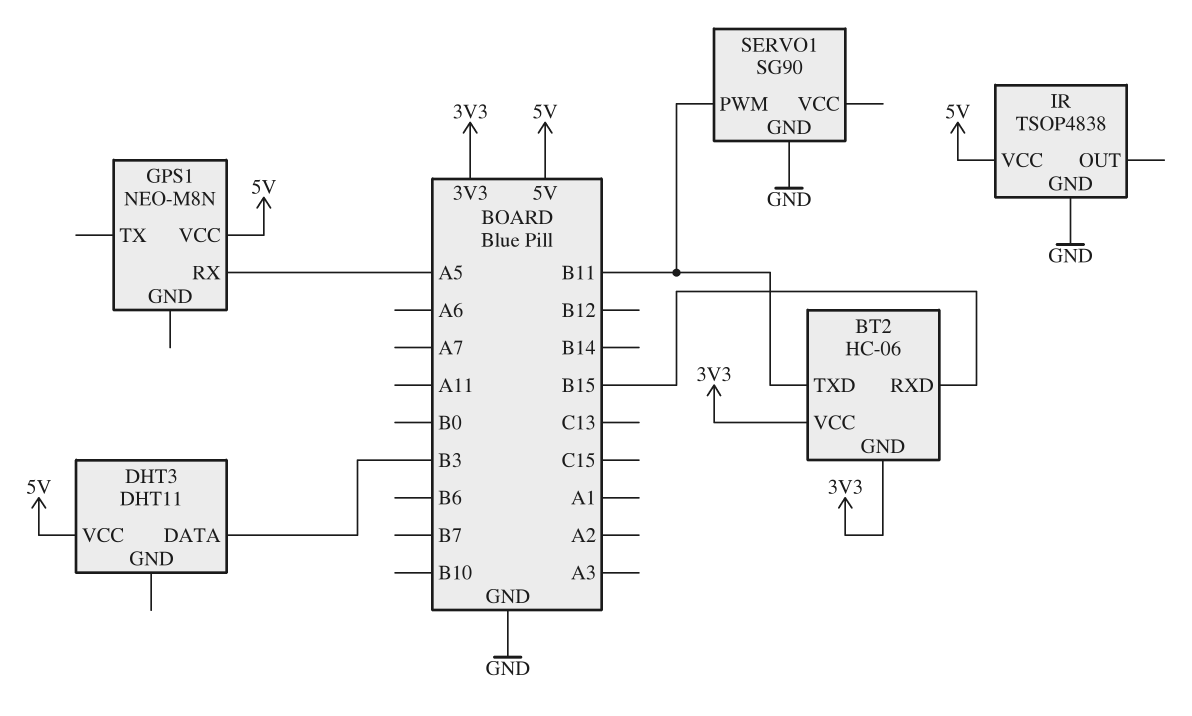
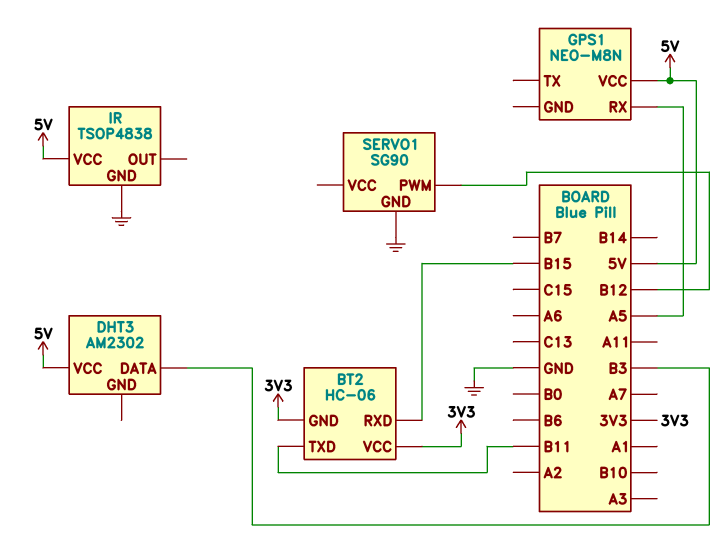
DHT3: DHT11 -> AM2302
SERVO1 pin PWM: B11 -> B12

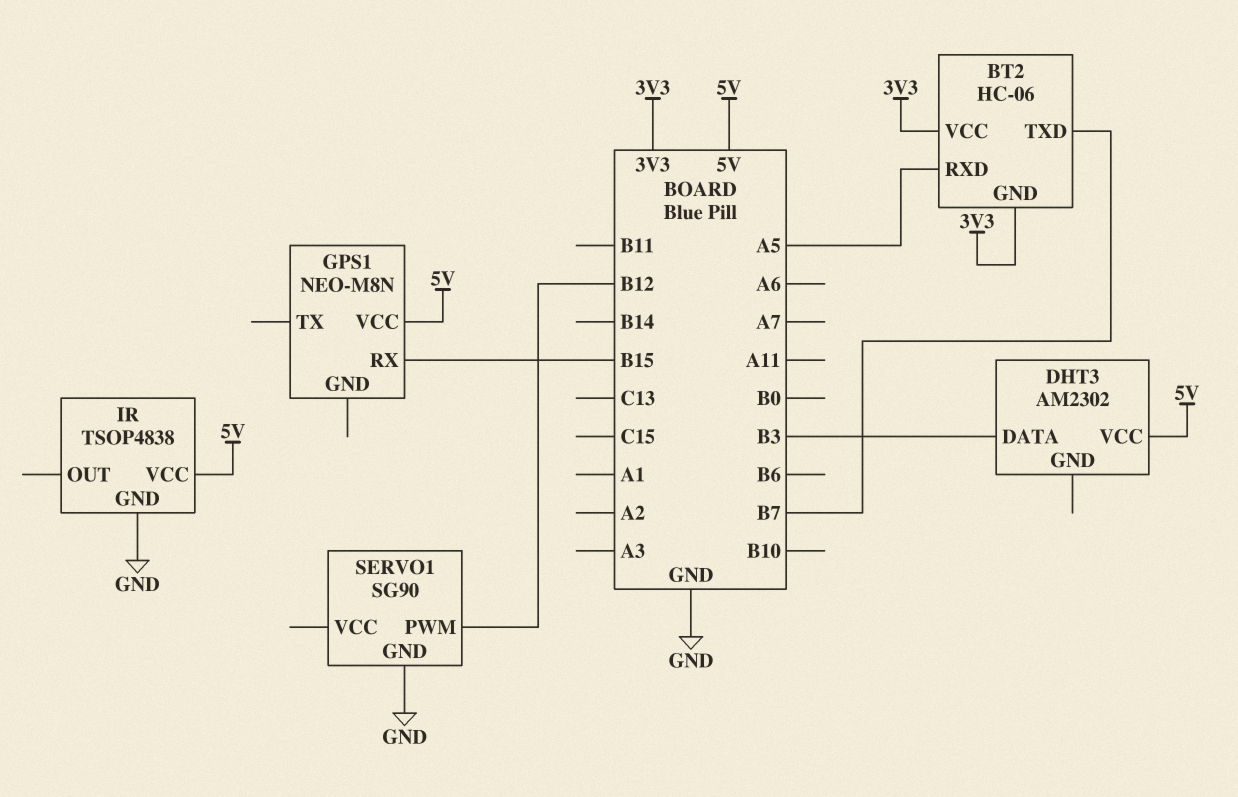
BT2 pin RXD: B15 -> A5
BT2 pin TXD: B11 -> B7
GPS1 pin RX: A5 -> B15

